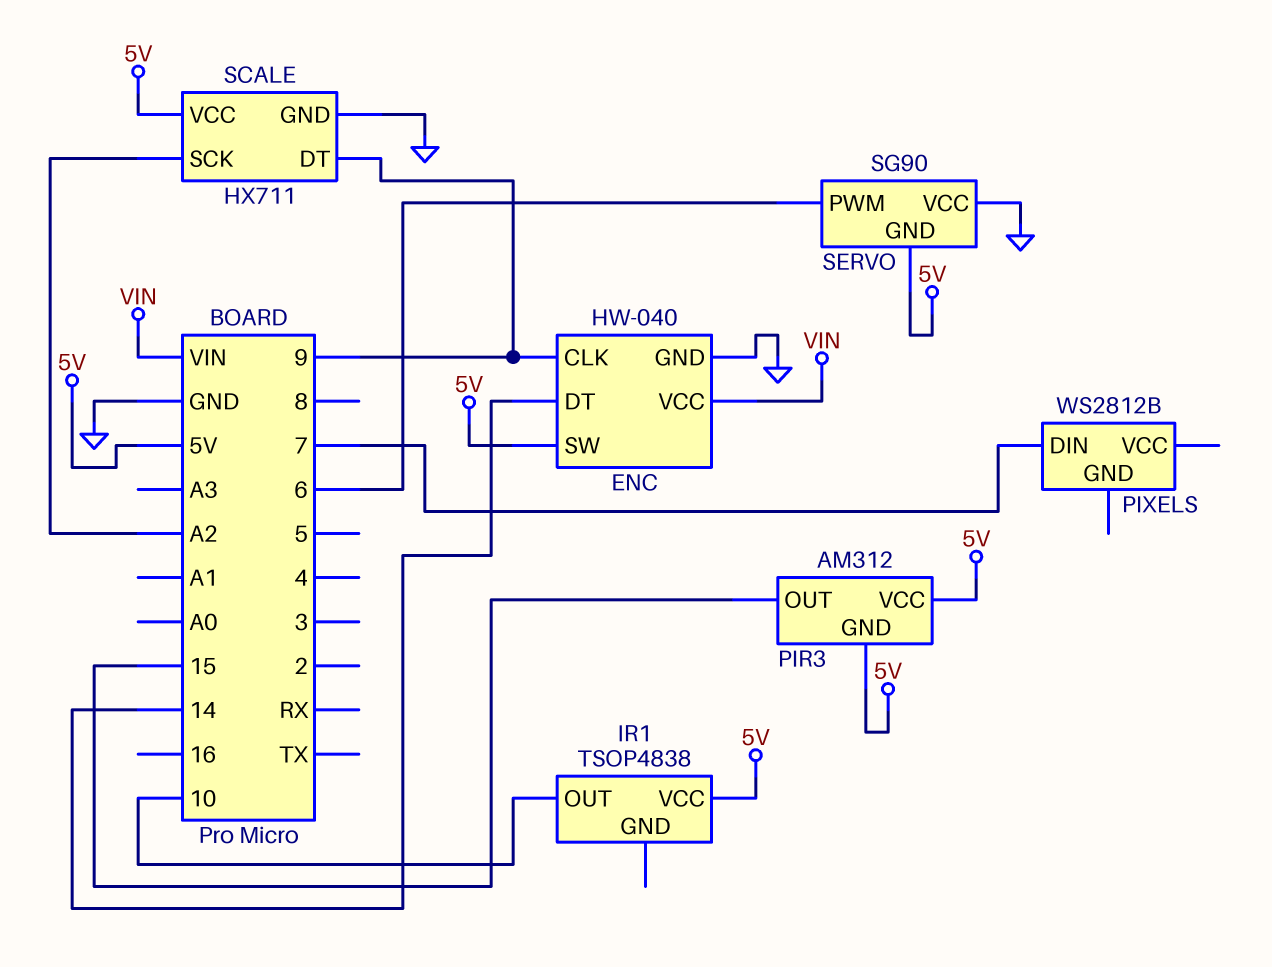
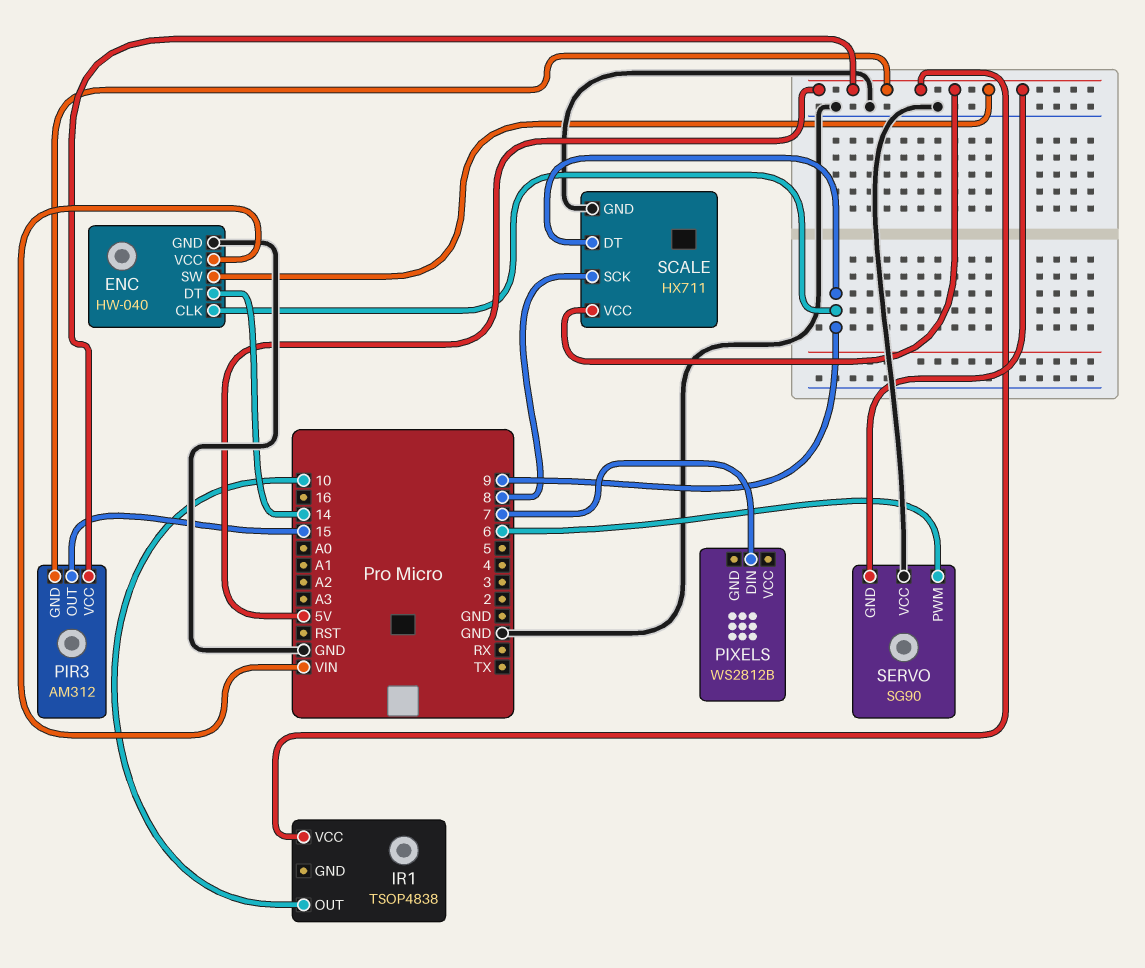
SCALE pin SCK: A2 -> 8

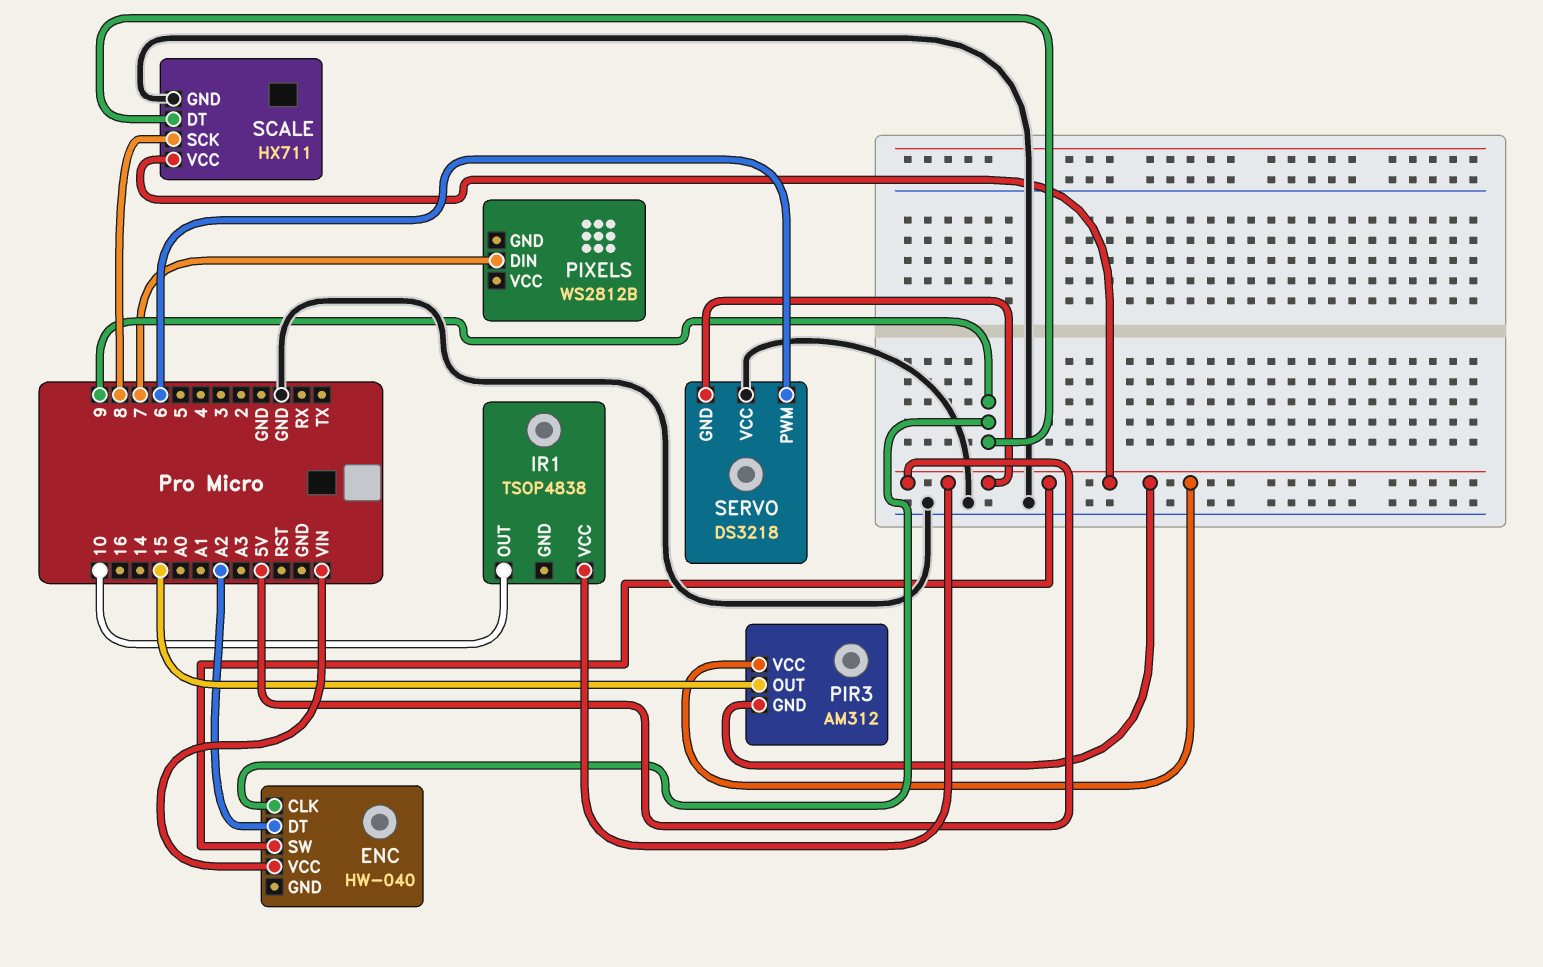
ENC pin DT: 14 -> A2
ENC pin GND: GND -> none
SERVO: SG90 -> DS3218

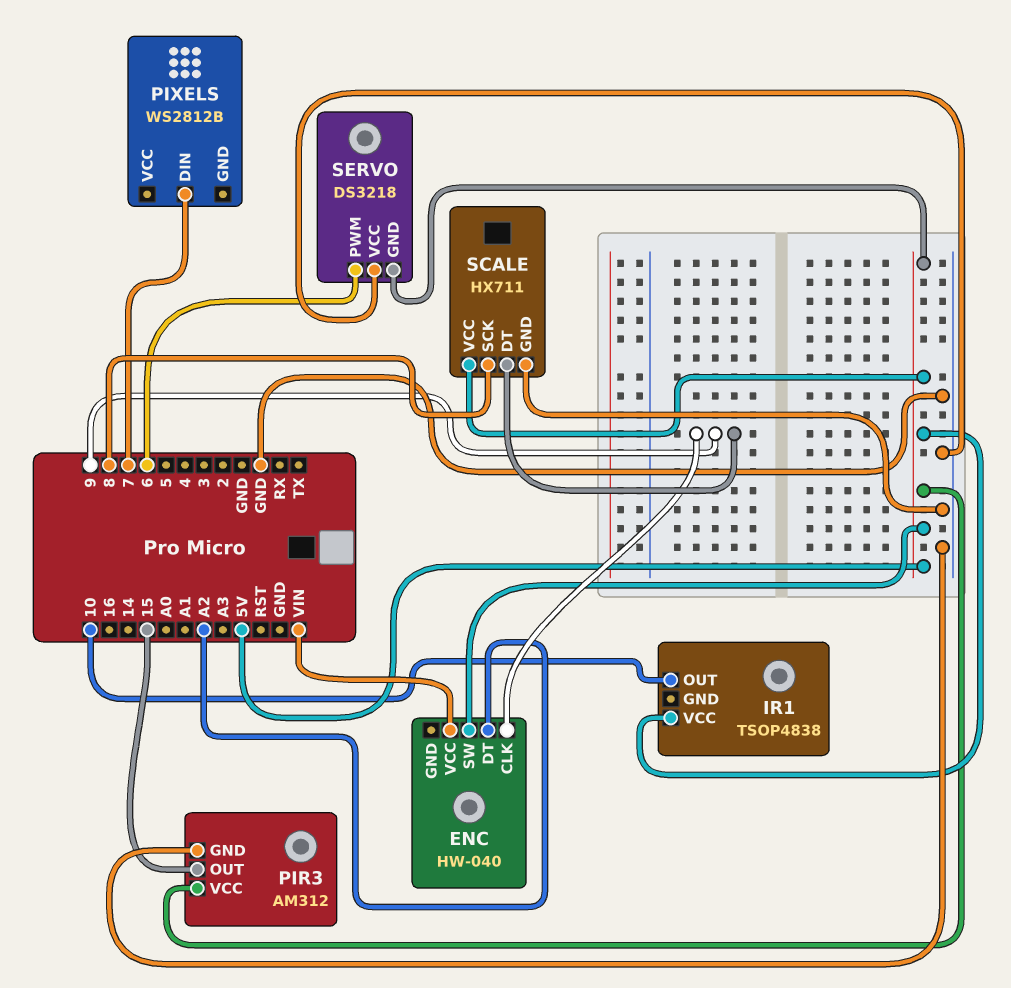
PIR3 pin GND: 5V -> GND

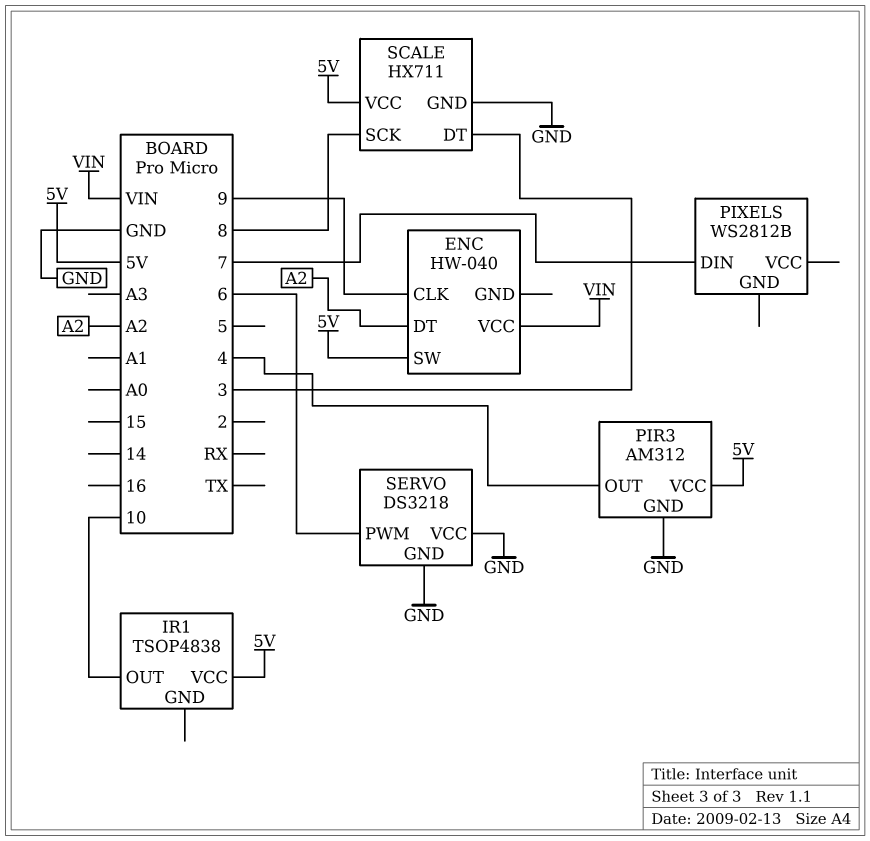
PIR3 pin OUT: 15 -> 4
SCALE pin DT: 9 -> 3
SERVO pin GND: 5V -> GND

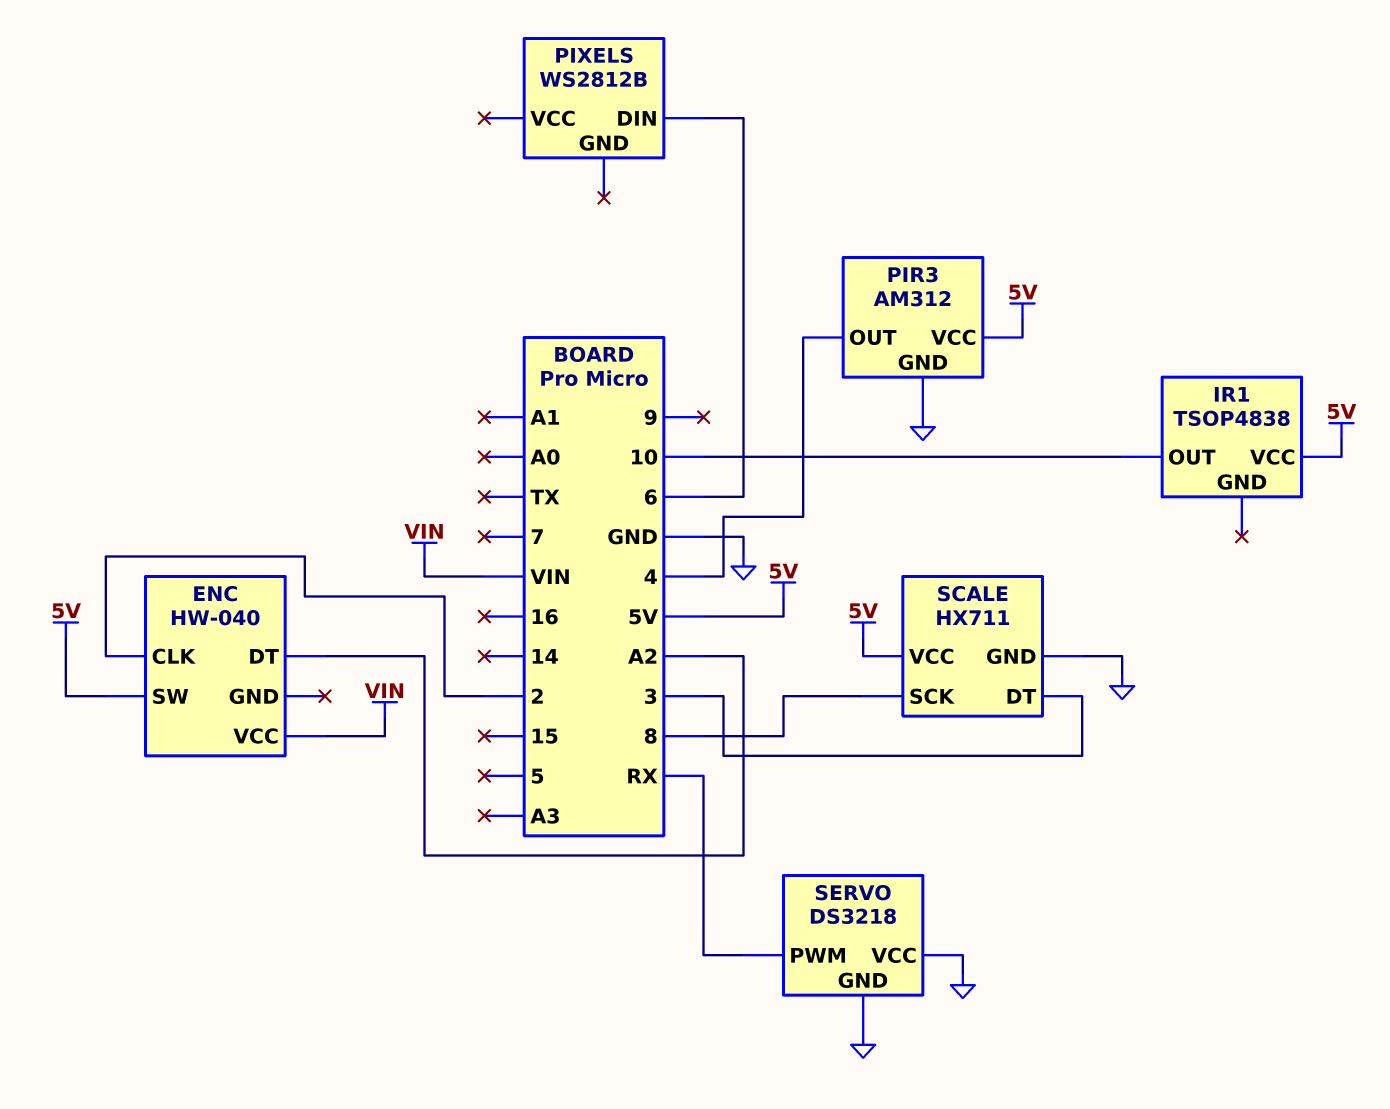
ENC pin CLK: 9 -> 2
PIXELS pin DIN: 7 -> 6
SERVO pin PWM: 6 -> RX

